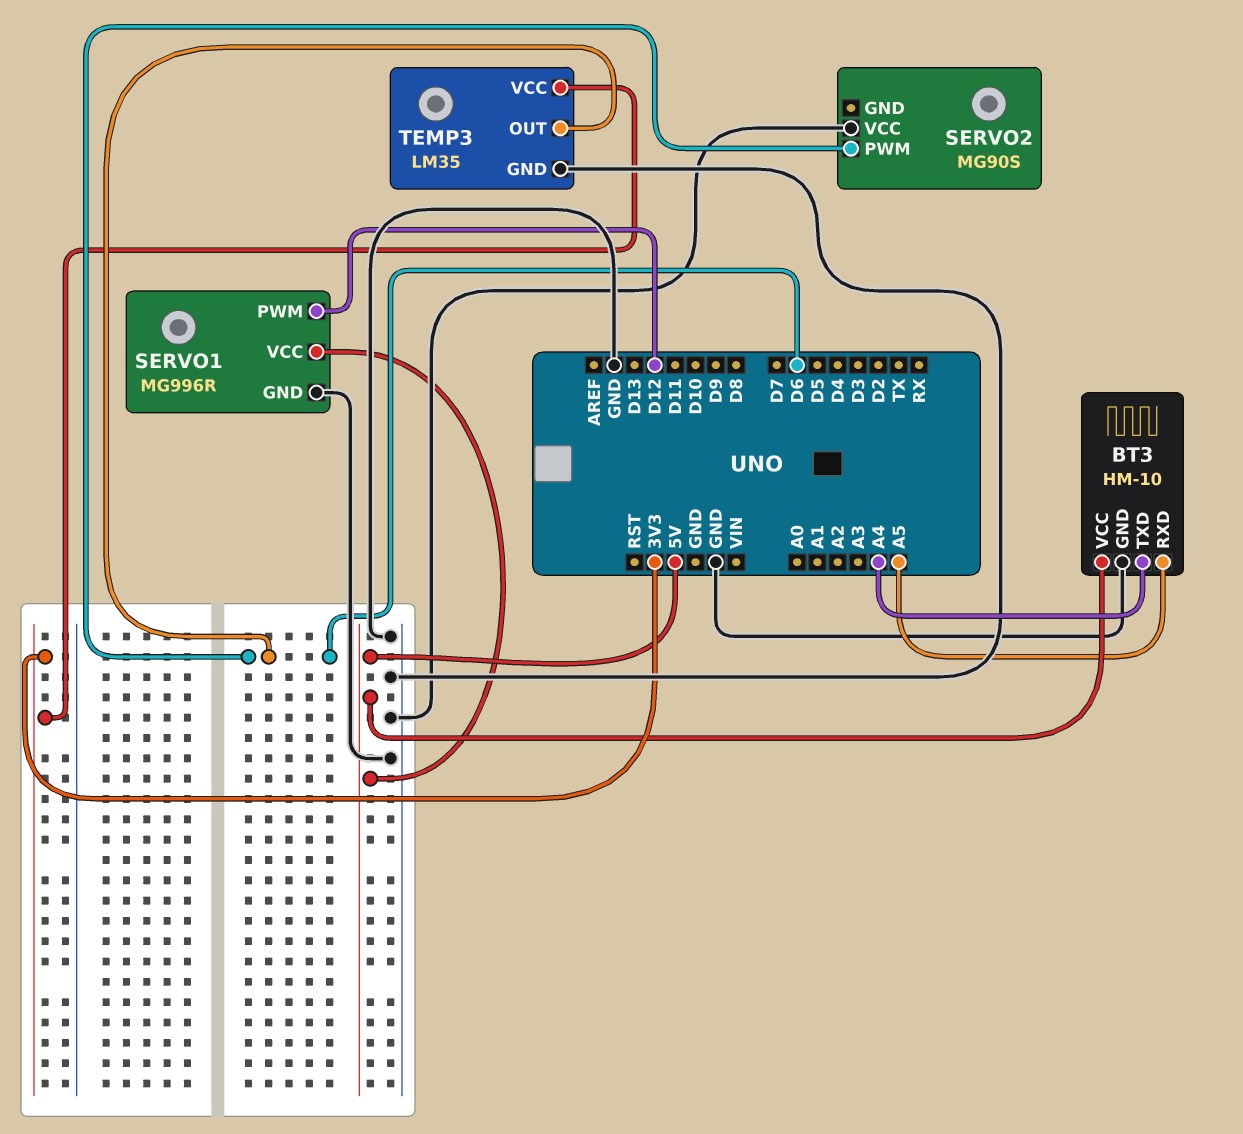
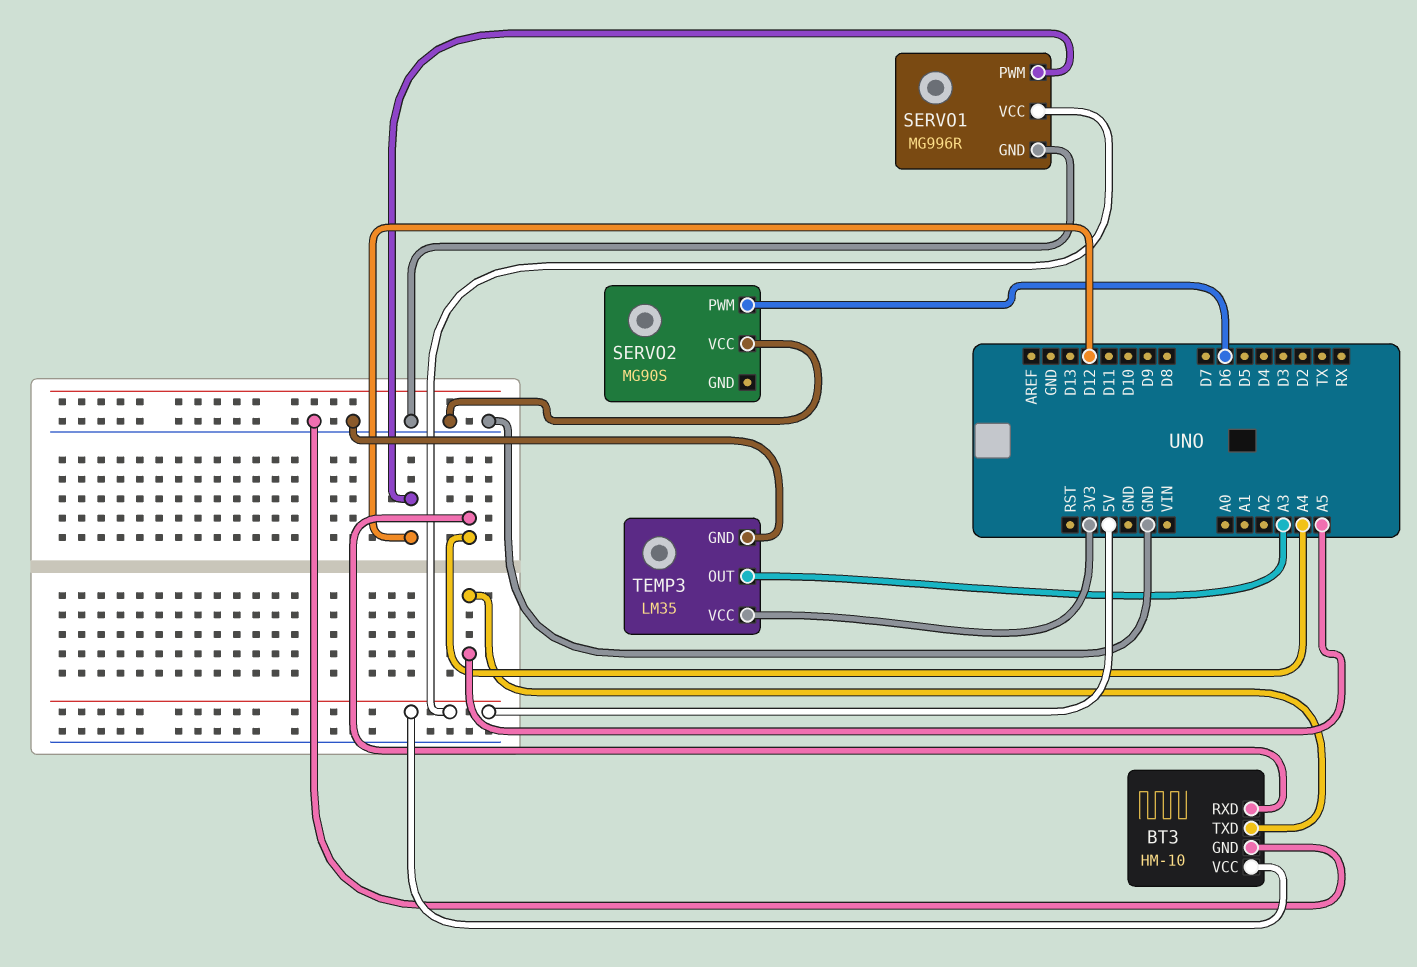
BT3 pin RXD: A5 -> A4
BT3 pin TXD: A4 -> A5
TEMP3 pin OUT: D6 -> A3

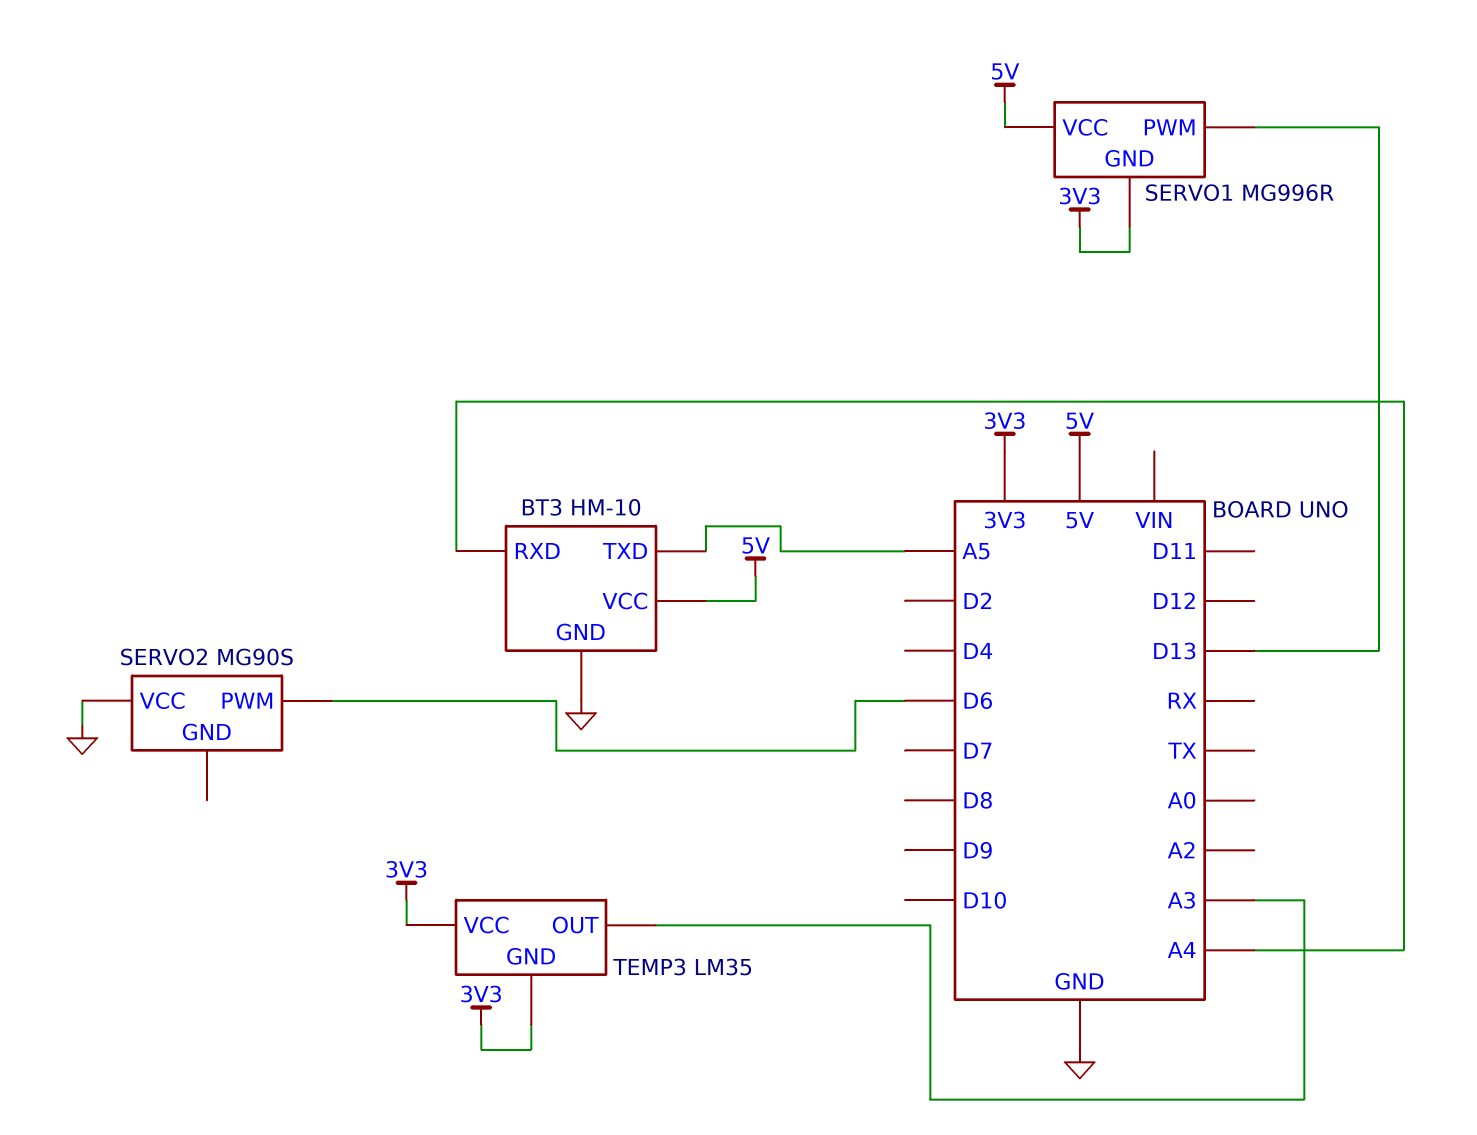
SERVO1 pin GND: GND -> 3V3
SERVO1 pin PWM: D12 -> D13
TEMP3 pin GND: GND -> 3V3

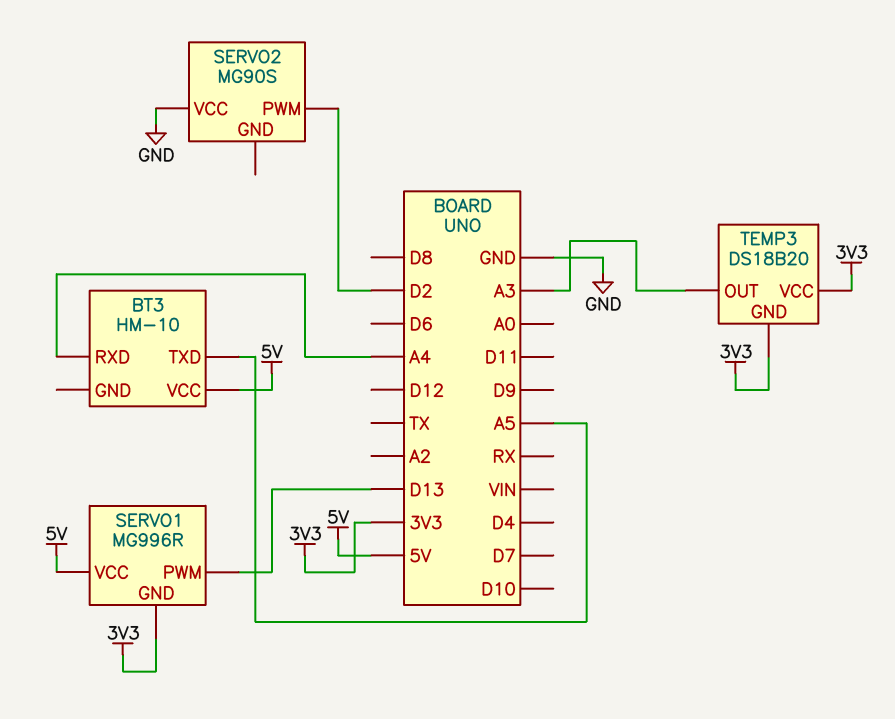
BT3 pin GND: GND -> none
SERVO2 pin PWM: D6 -> D2
TEMP3: LM35 -> DS18B20

